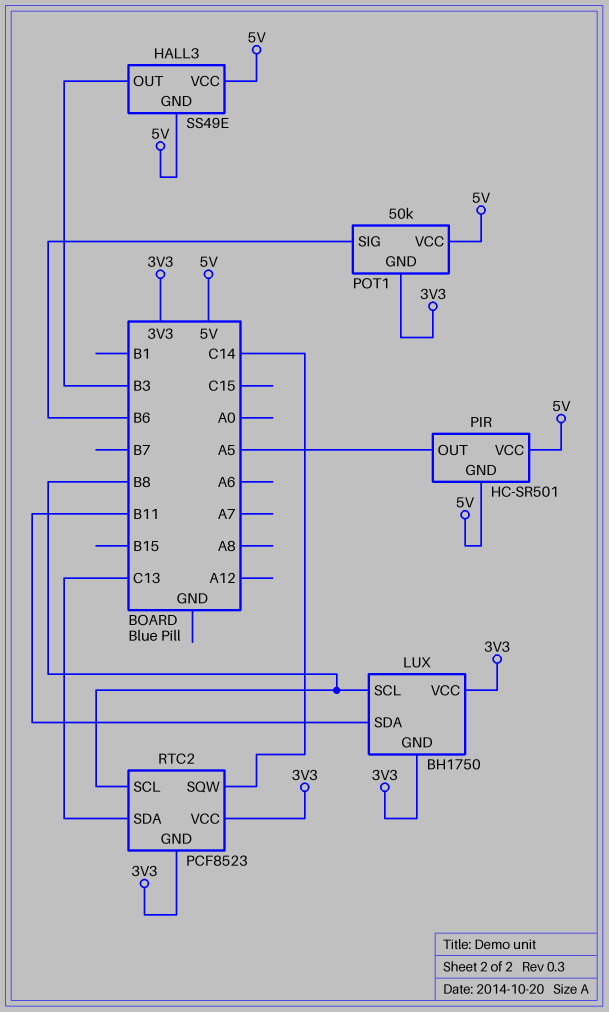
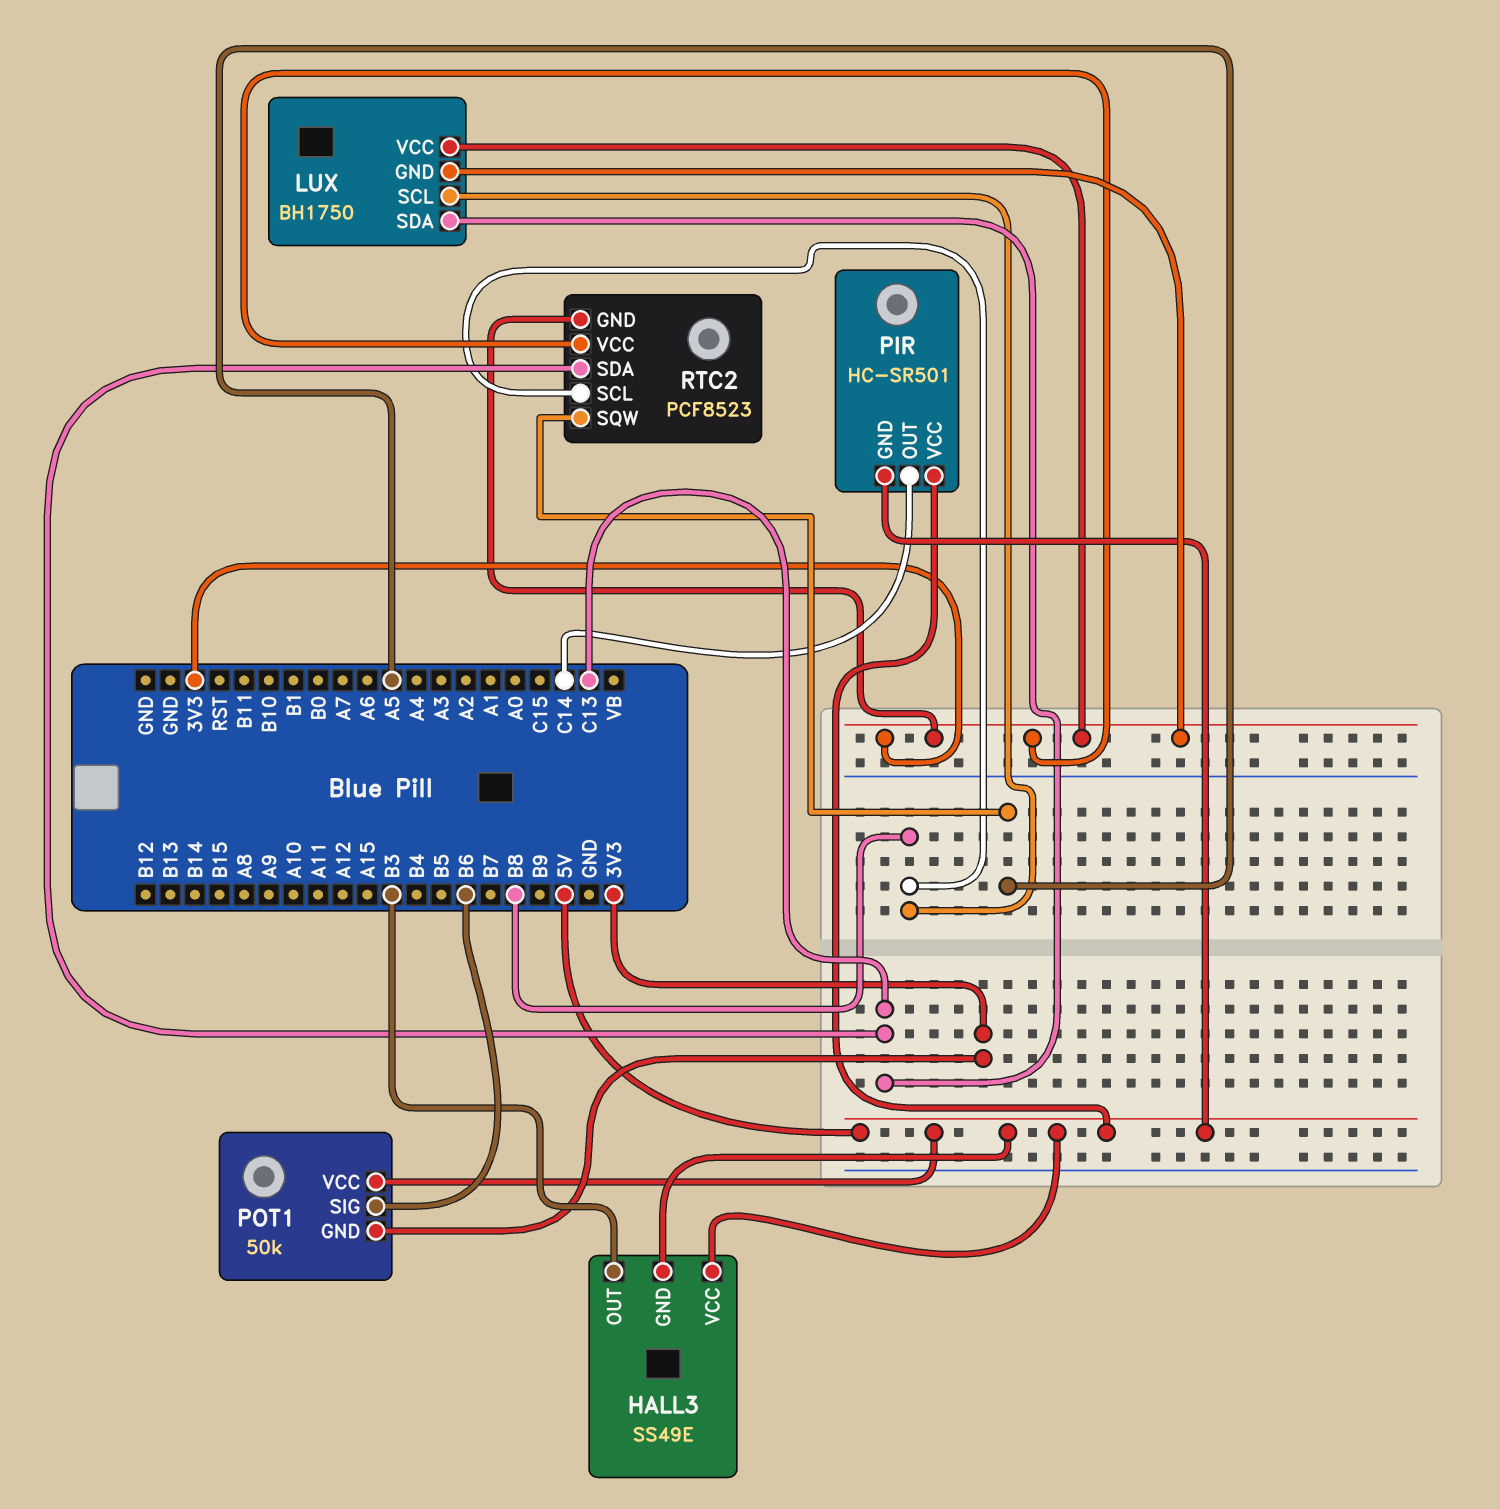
LUX pin SDA: B11 -> C13
PIR pin OUT: A5 -> C14
RTC2 pin SQW: C14 -> A5

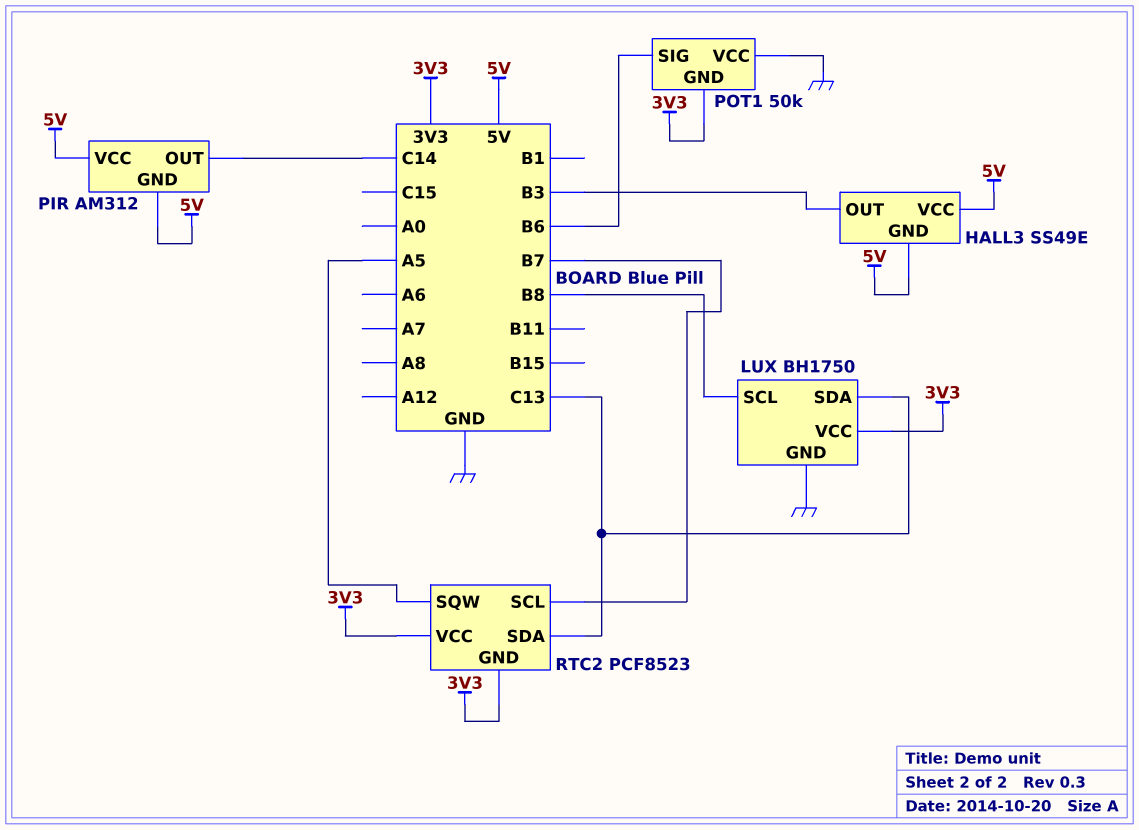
LUX pin GND: 3V3 -> GND
PIR: HC-SR501 -> AM312
POT1 pin VCC: 5V -> GND
RTC2 pin SCL: B8 -> B7

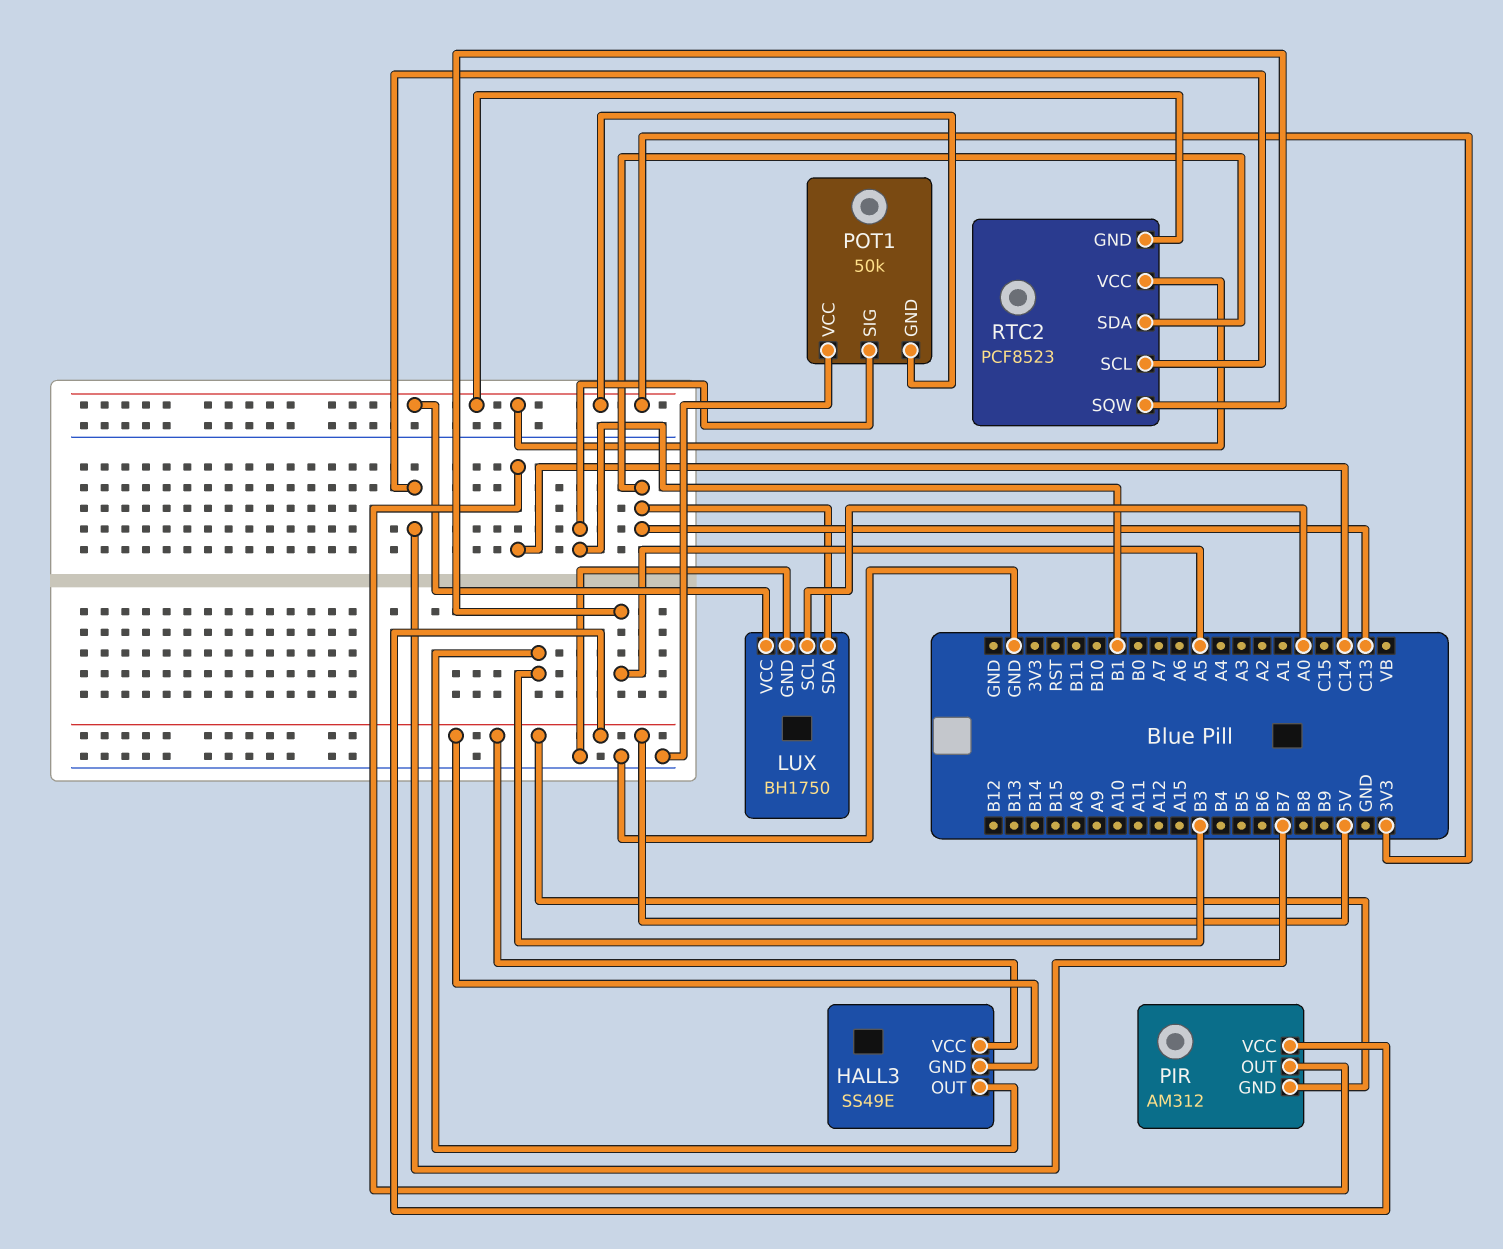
LUX pin SCL: B8 -> A0
POT1 pin SIG: B6 -> B1

